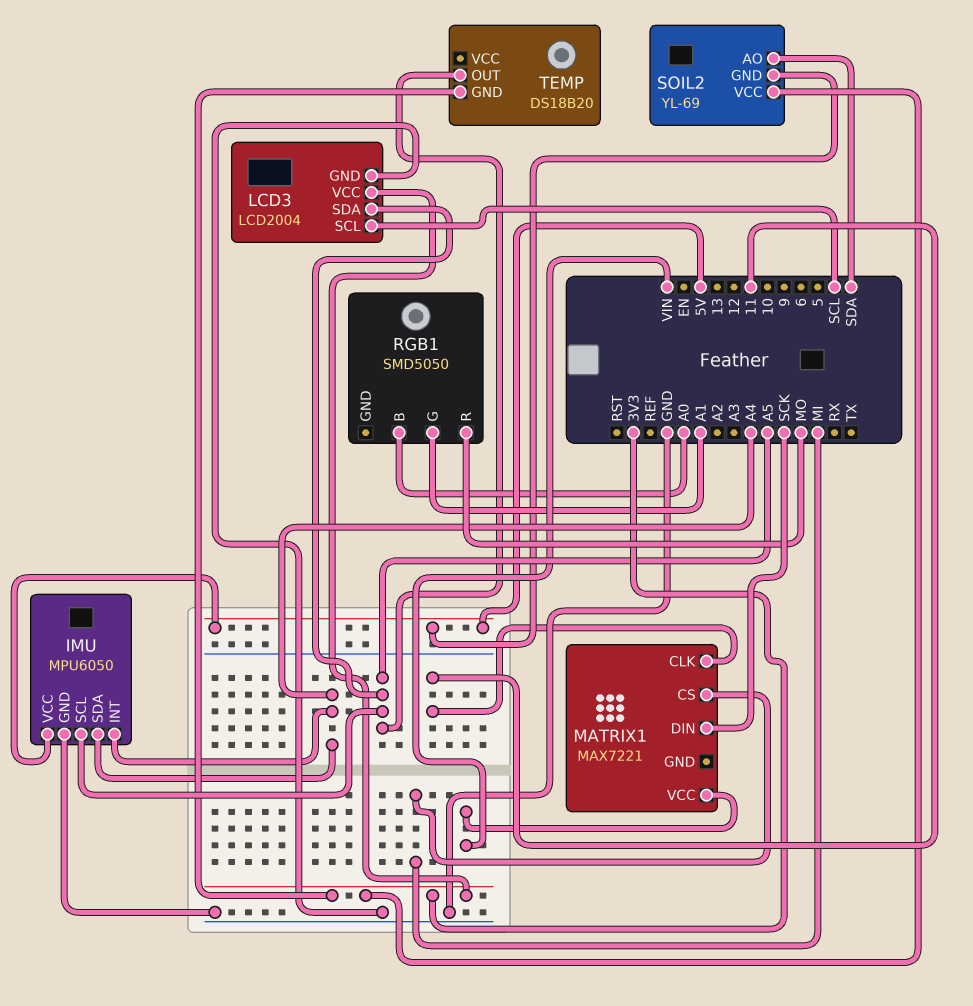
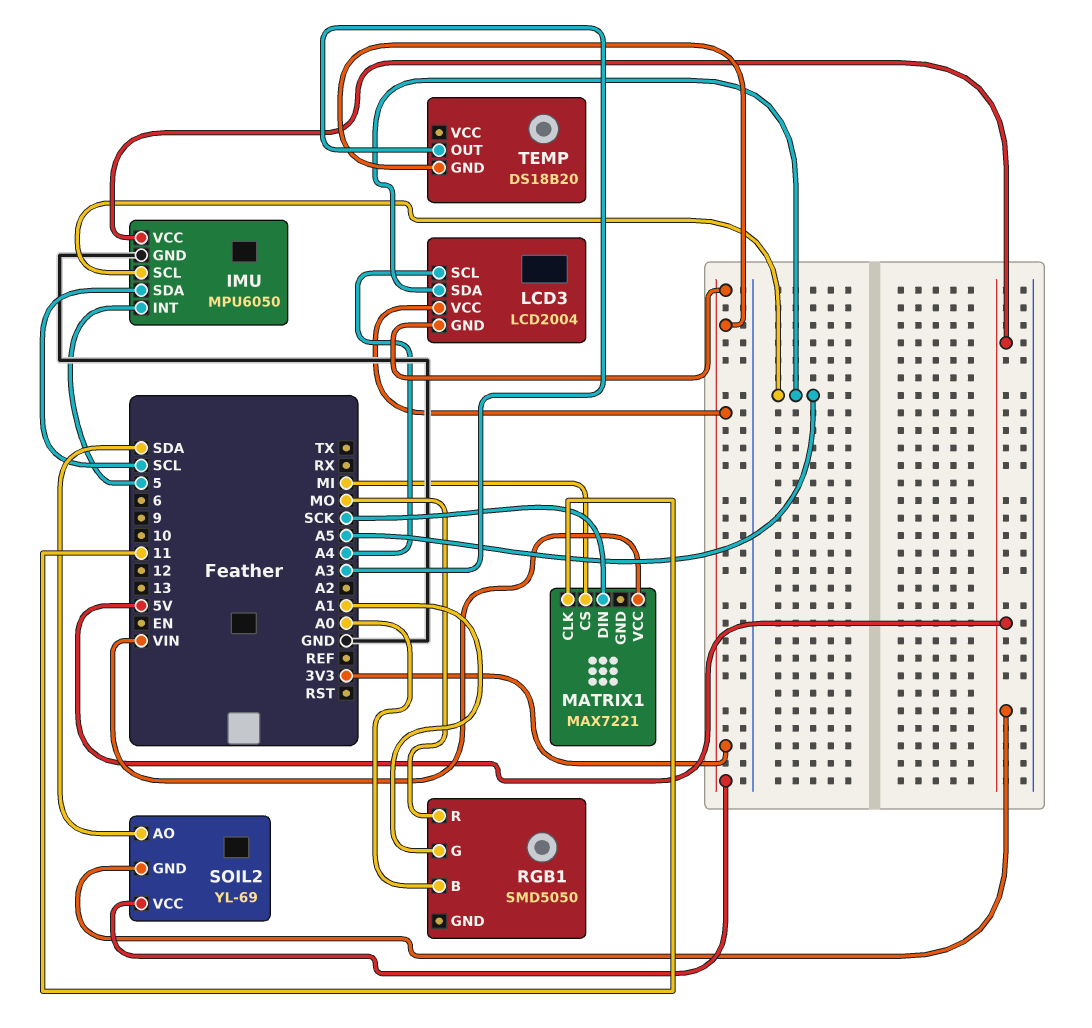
IMU pin INT: A4 -> 5
IMU pin SDA: A4 -> SCL
LCD3 pin GND: GND -> 3V3
LCD3 pin SCL: SCL -> A4
TEMP pin OUT: A5 -> A3

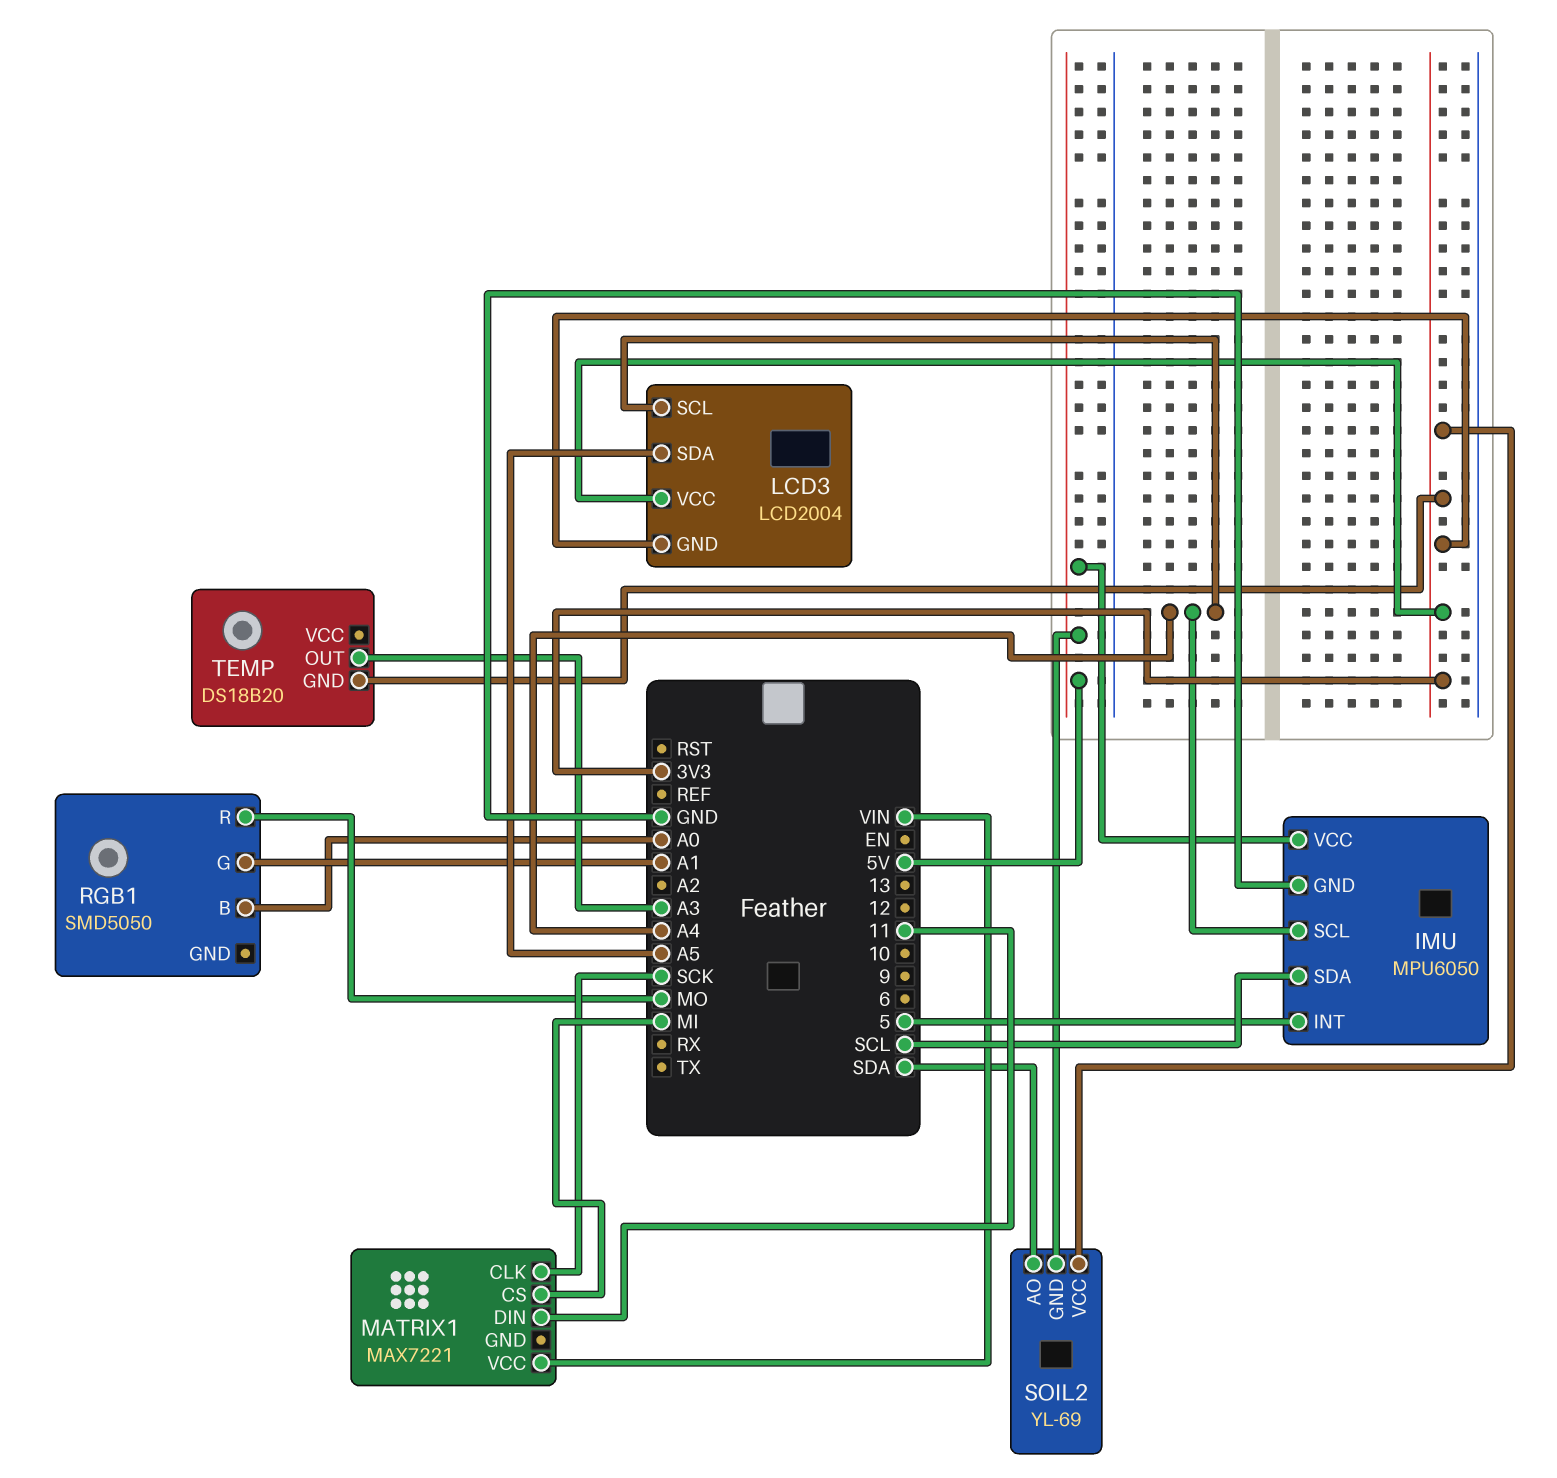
IMU pin SCL: A5 -> A4
MATRIX1 pin CLK: 11 -> SCK
MATRIX1 pin DIN: SCK -> 11

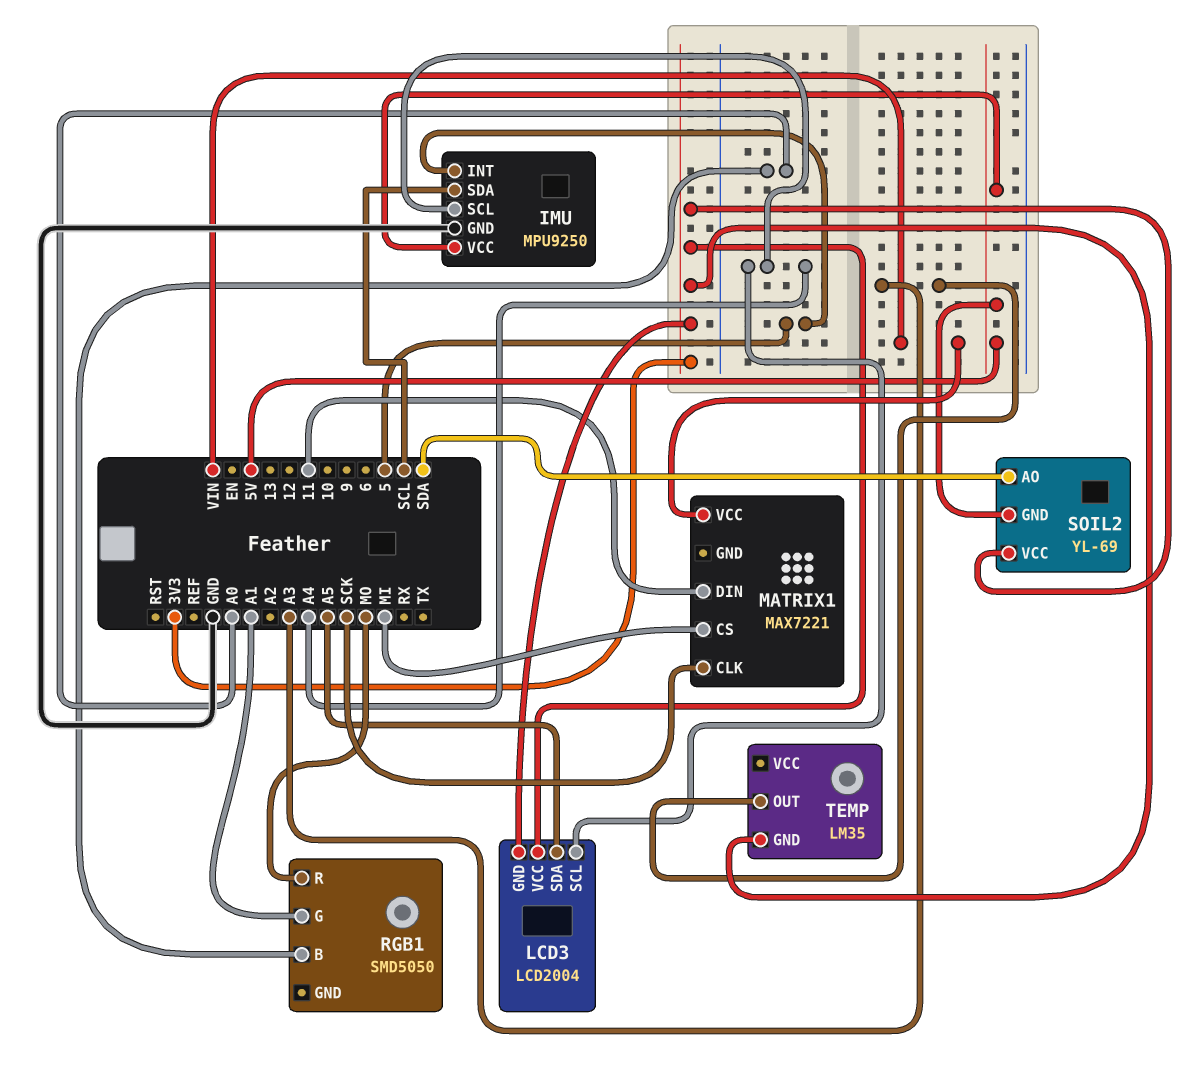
IMU: MPU6050 -> MPU9250
TEMP: DS18B20 -> LM35

